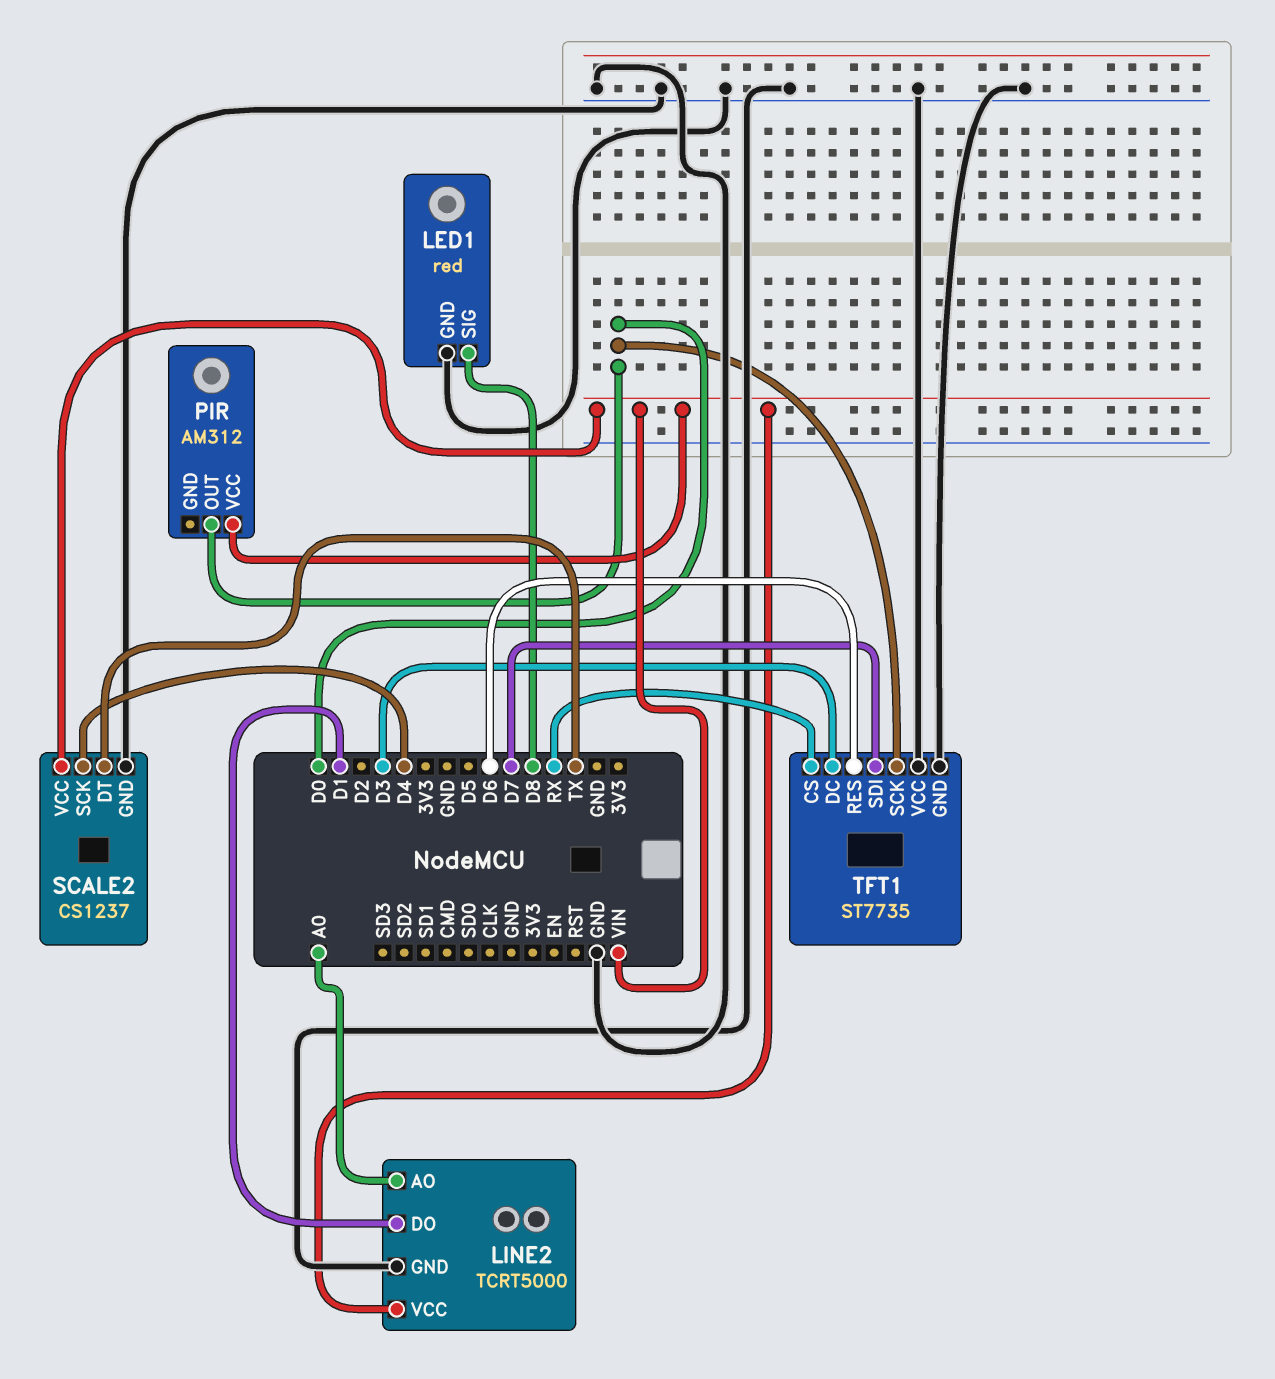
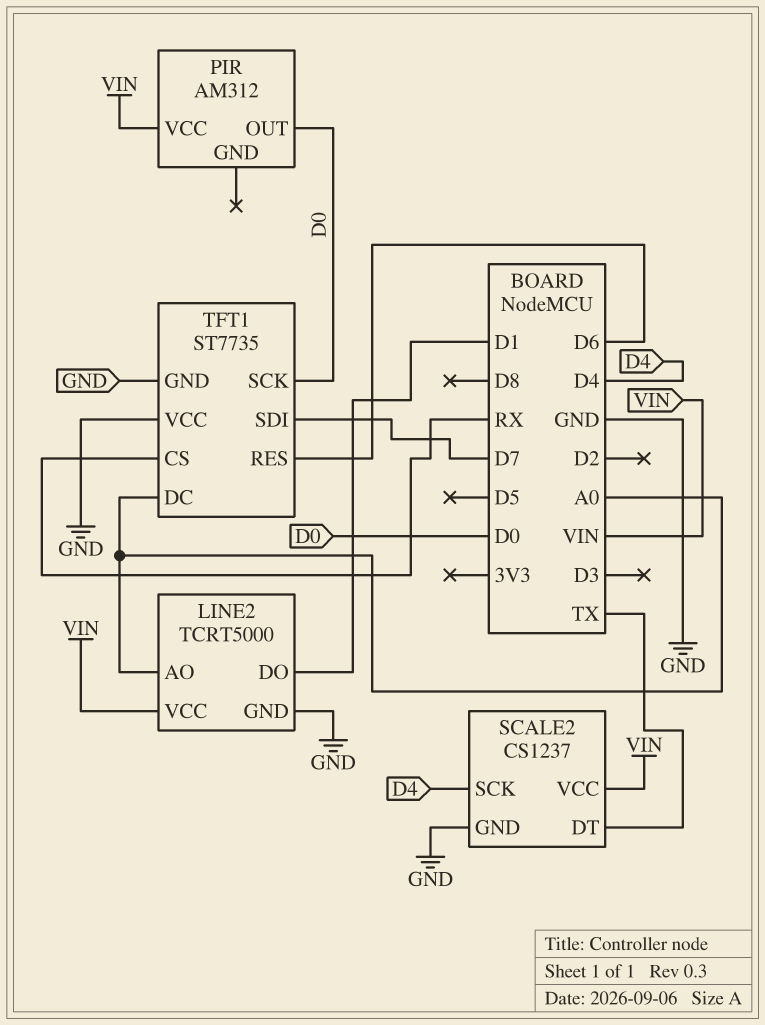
LED1: red -> none
LED1 pin GND: GND -> none
LED1 pin SIG: D8 -> none
TFT1 pin DC: D3 -> A0

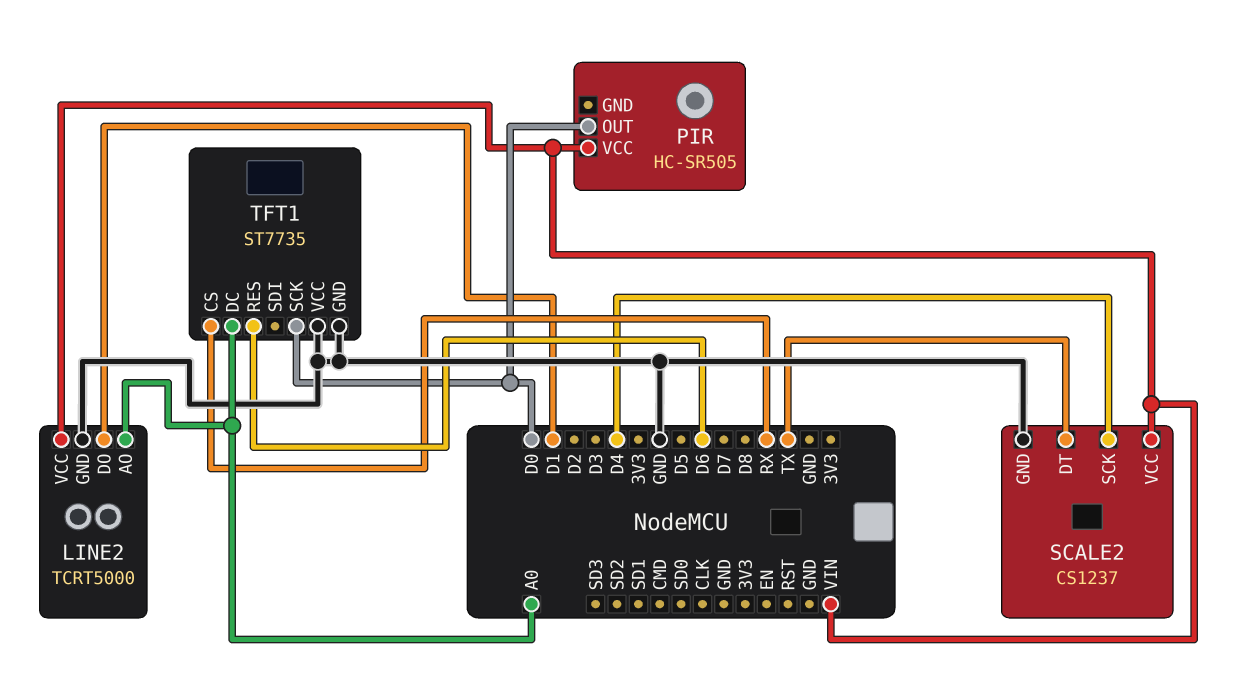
PIR: AM312 -> HC-SR505
TFT1 pin SDI: D7 -> none

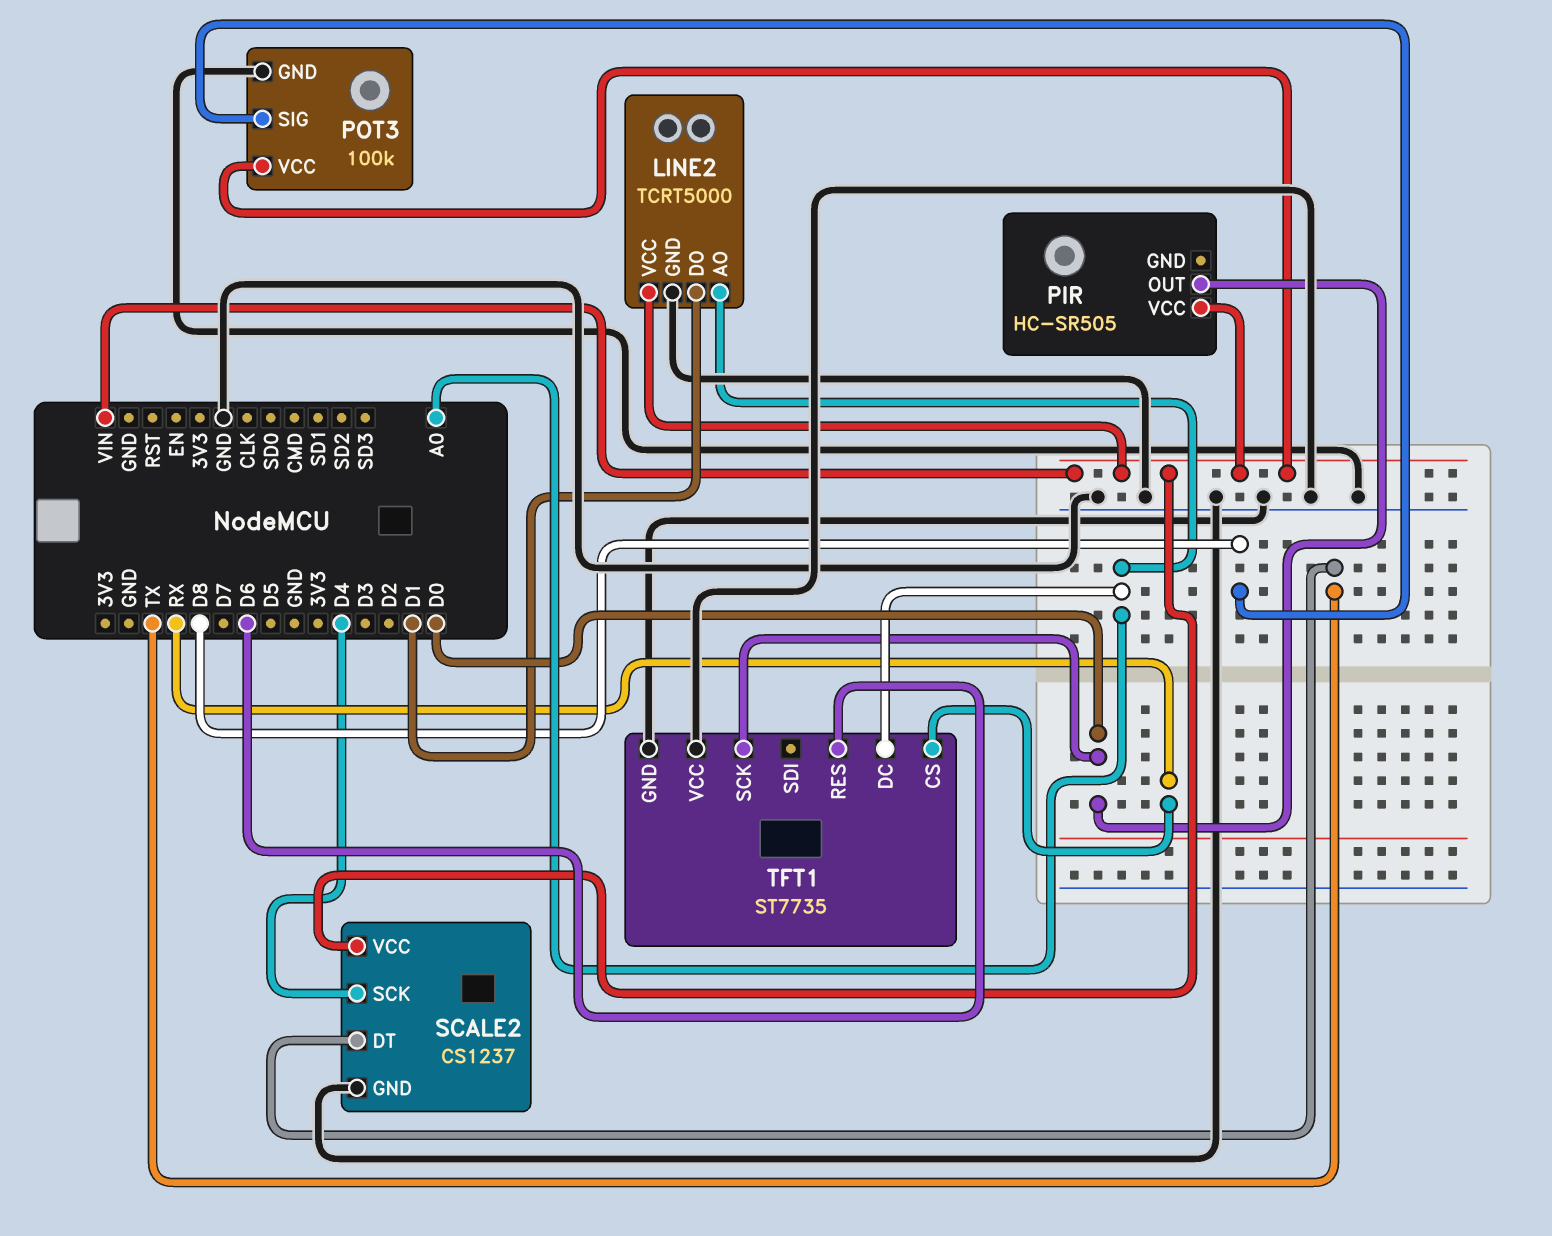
POT3: none -> 100k
POT3 pin GND: none -> GND
POT3 pin SIG: none -> D8
POT3 pin VCC: none -> VIN

